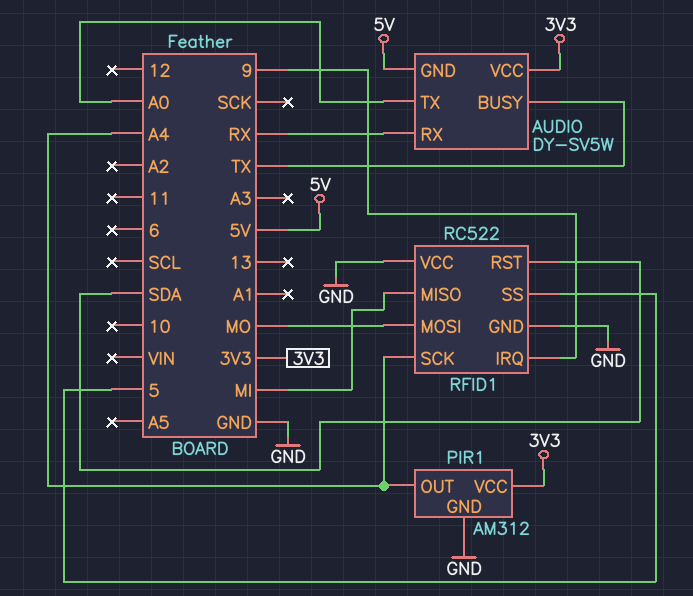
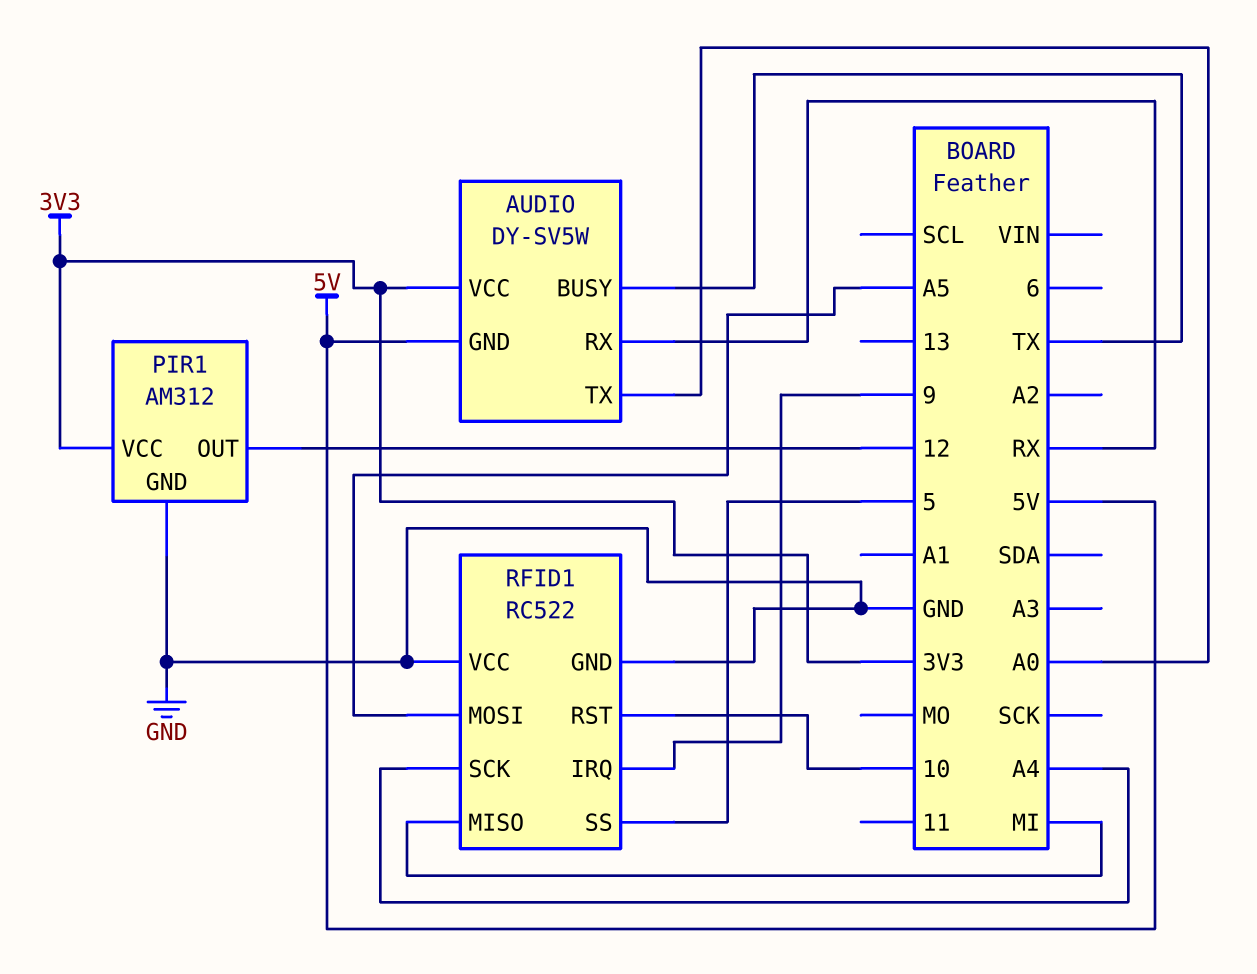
PIR1 pin OUT: A4 -> 12
RFID1 pin MOSI: MO -> A5
RFID1 pin RST: SDA -> 10

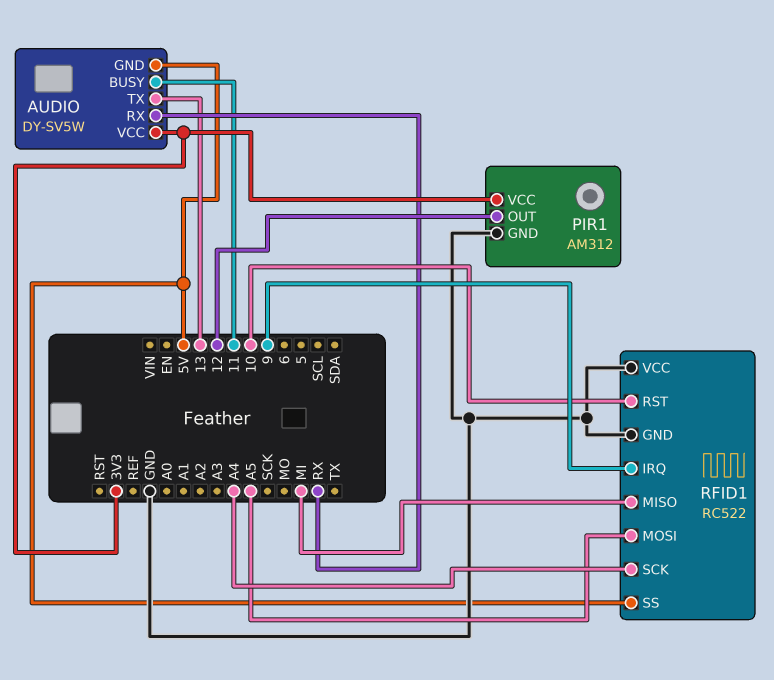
AUDIO pin BUSY: TX -> 11
AUDIO pin TX: A0 -> 13
RFID1 pin SS: 5 -> 5V

